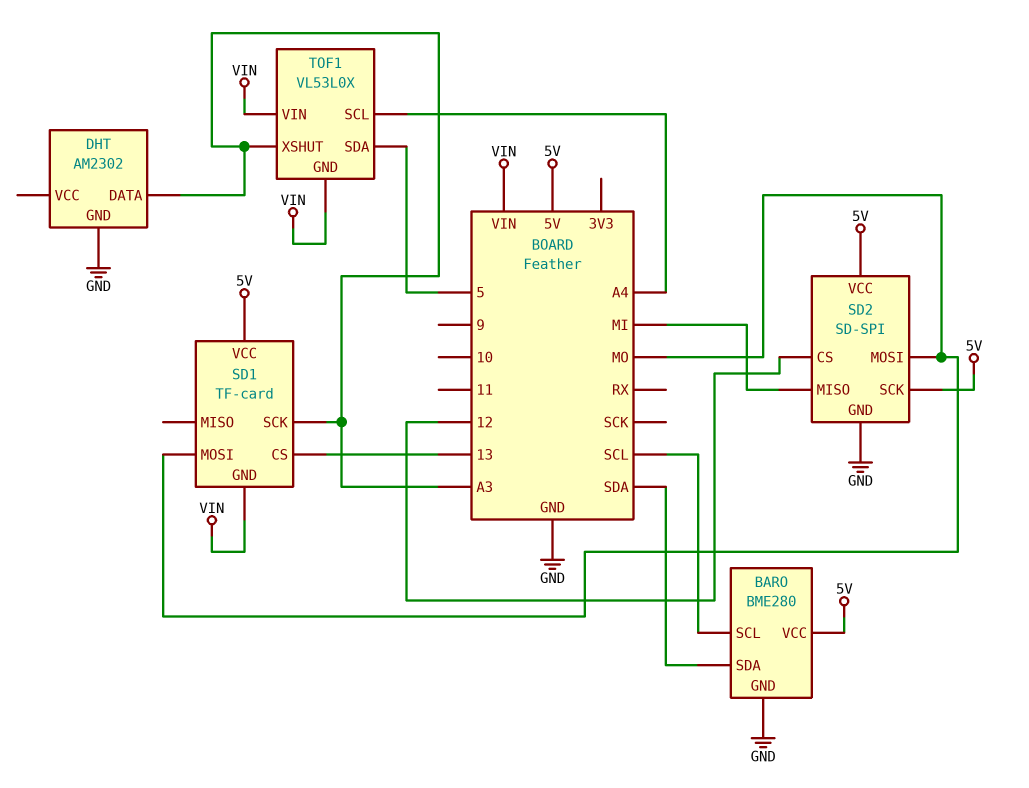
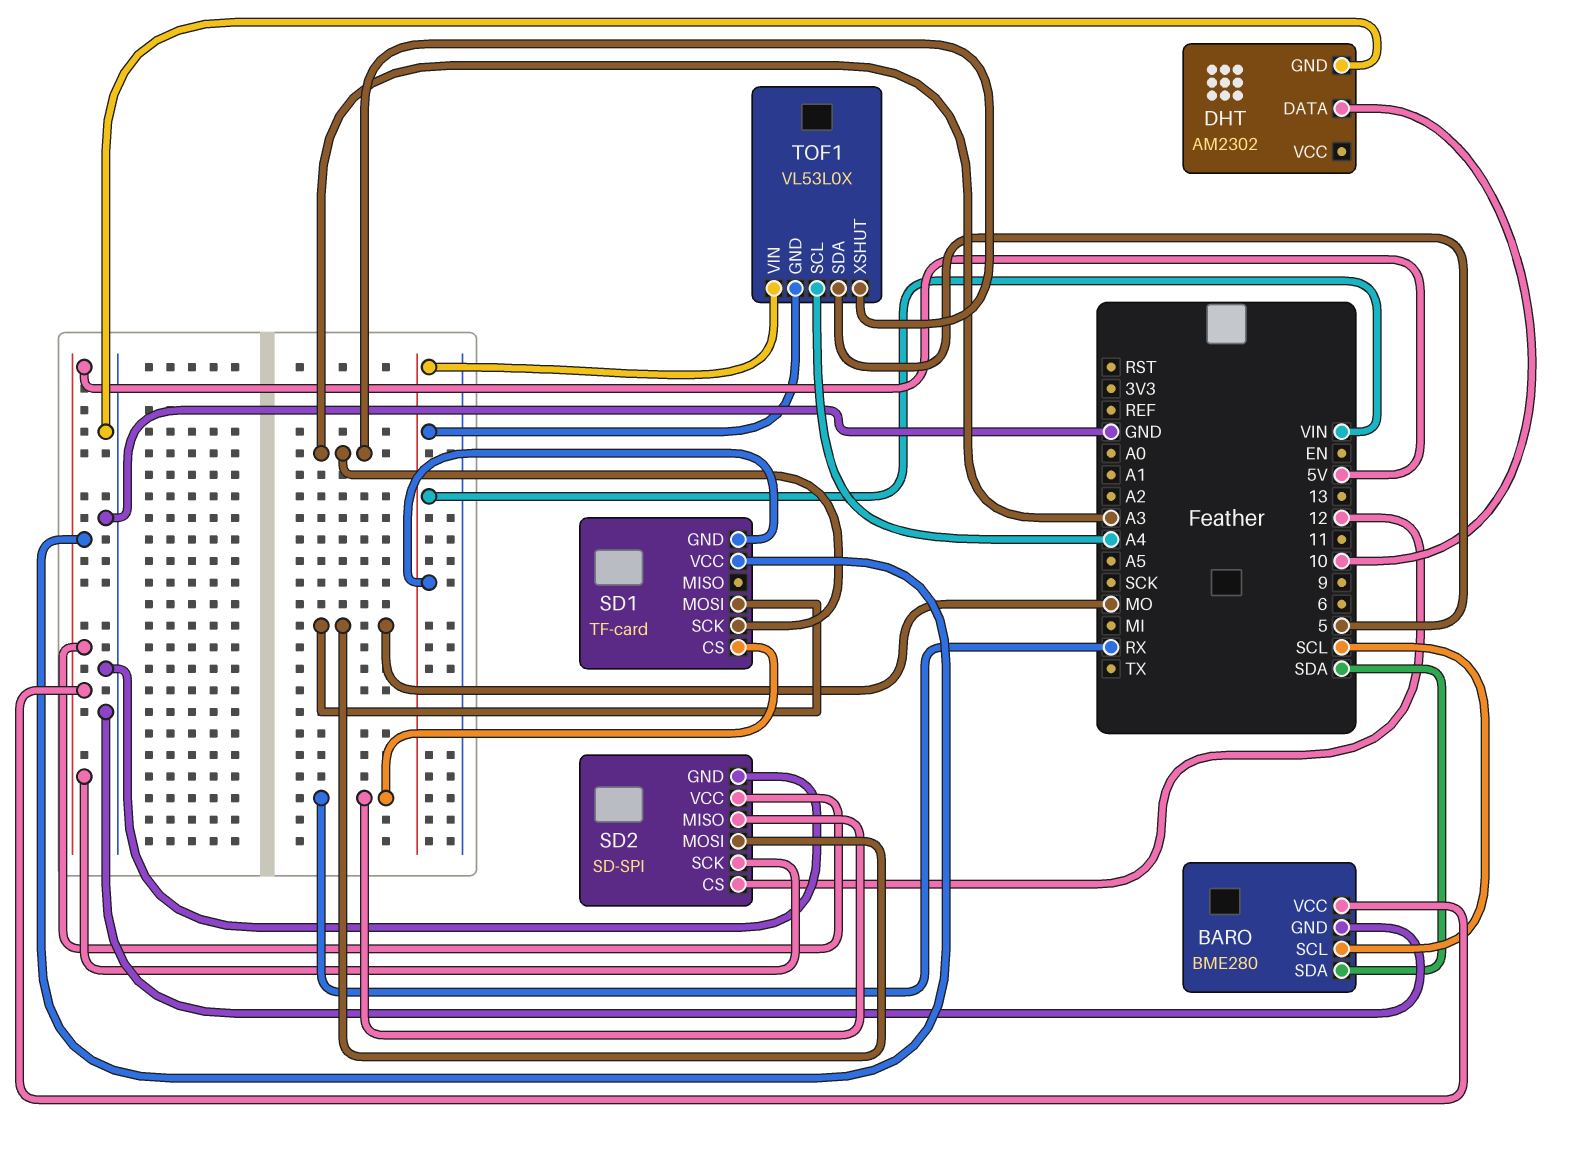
DHT pin DATA: A3 -> 10
SD1 pin CS: 13 -> RX
SD2 pin MISO: MI -> RX

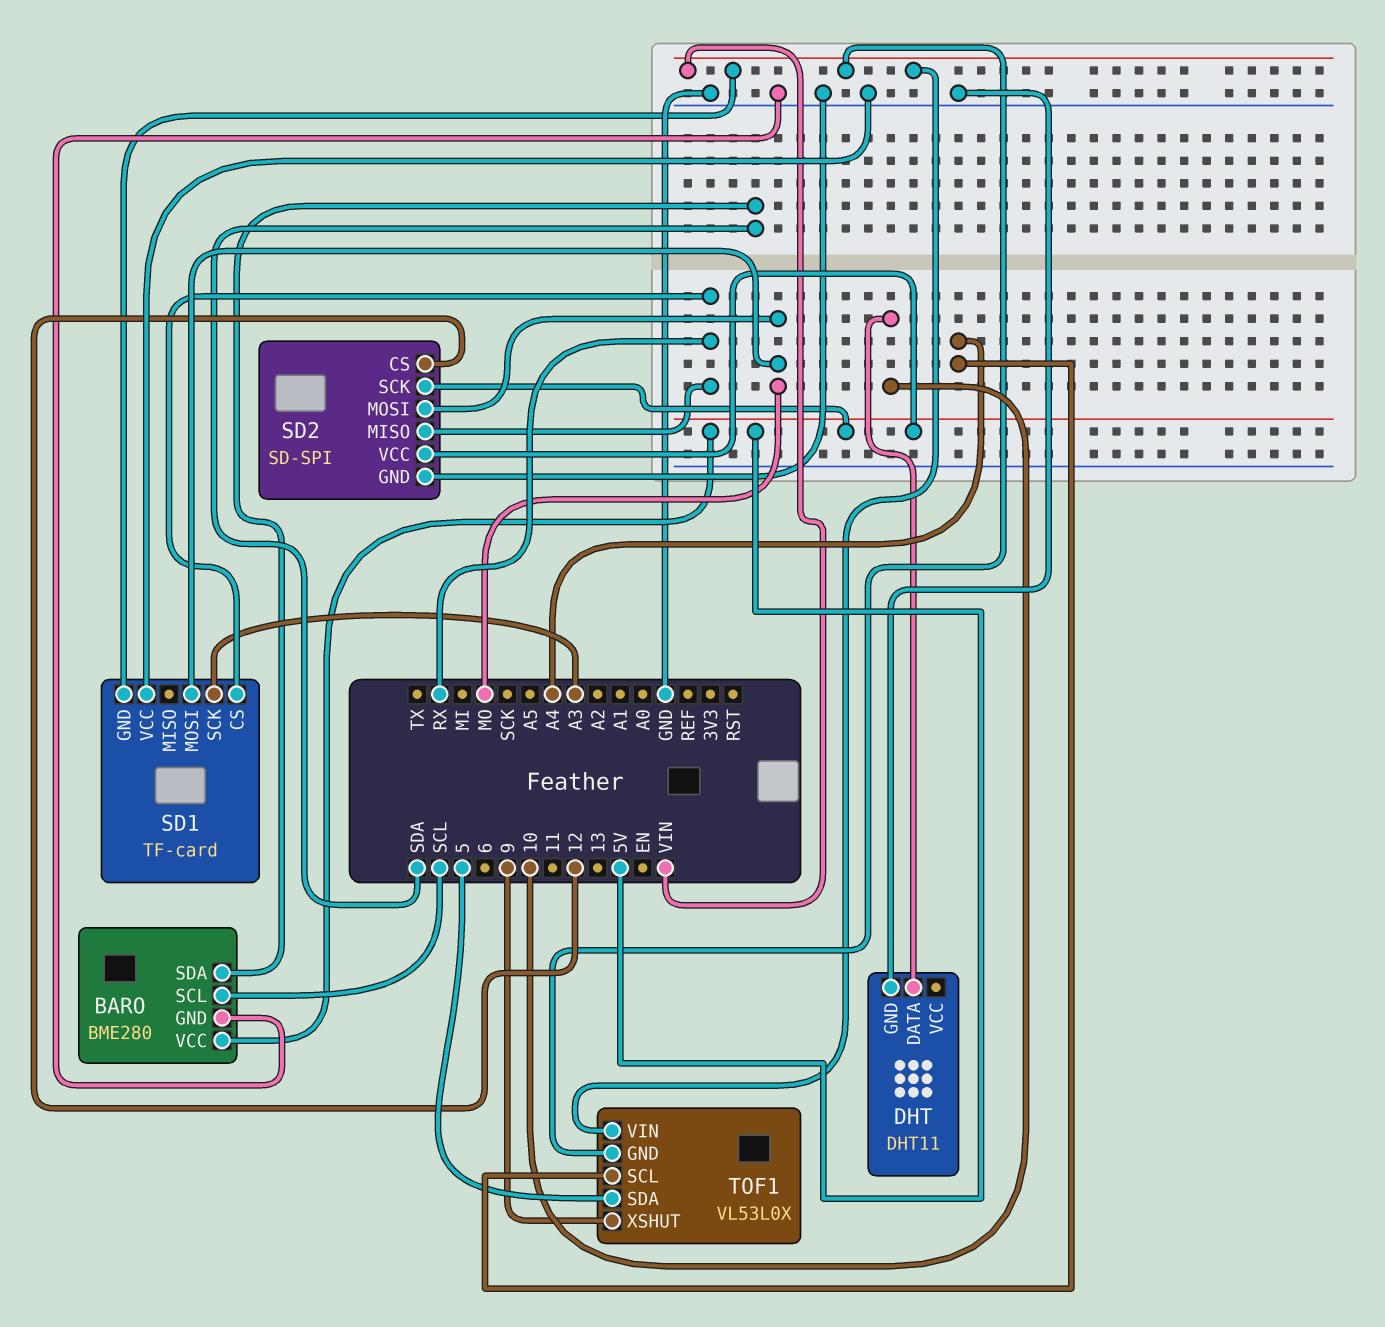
DHT: AM2302 -> DHT11
SD1 pin VCC: 5V -> GND
TOF1 pin XSHUT: A3 -> 9

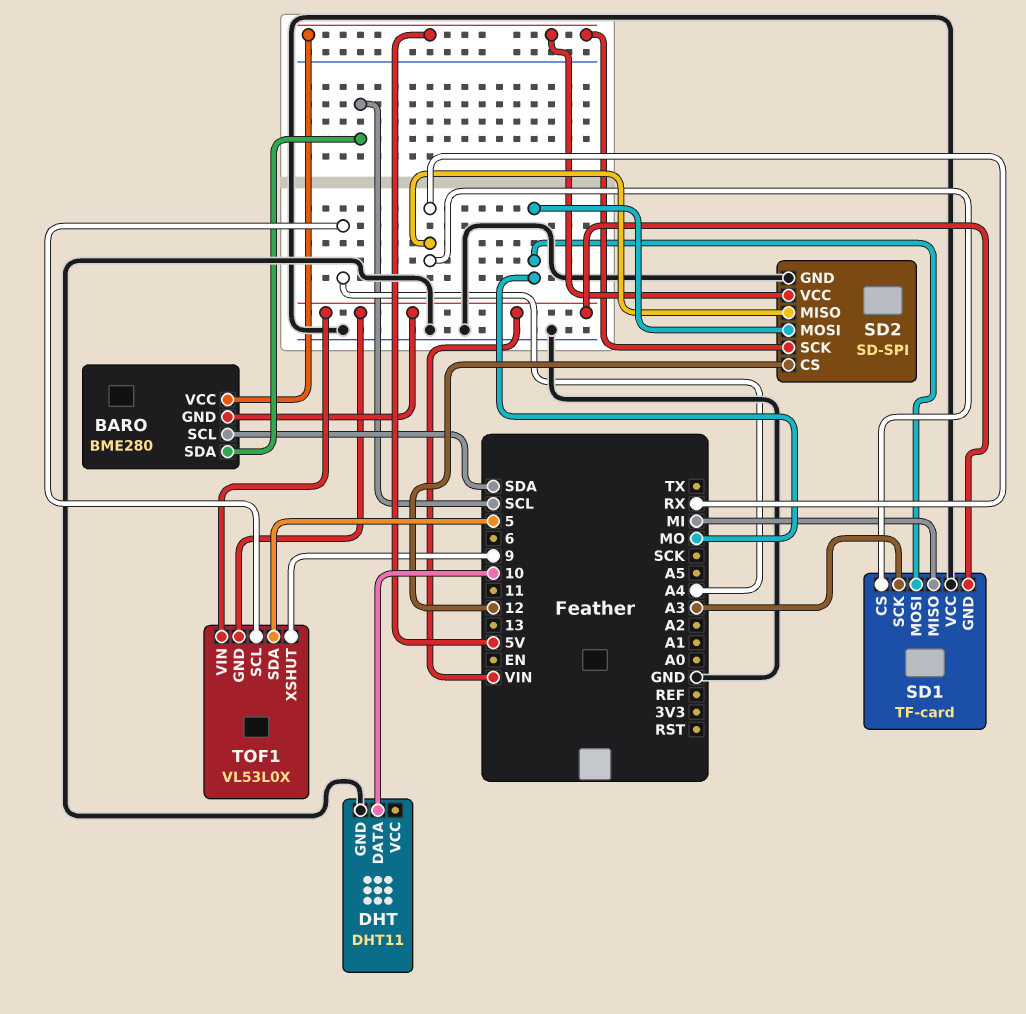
BARO pin GND: GND -> VIN
BARO pin SCL: SCL -> SDA
BARO pin SDA: SDA -> SCL
SD1 pin MISO: none -> MI

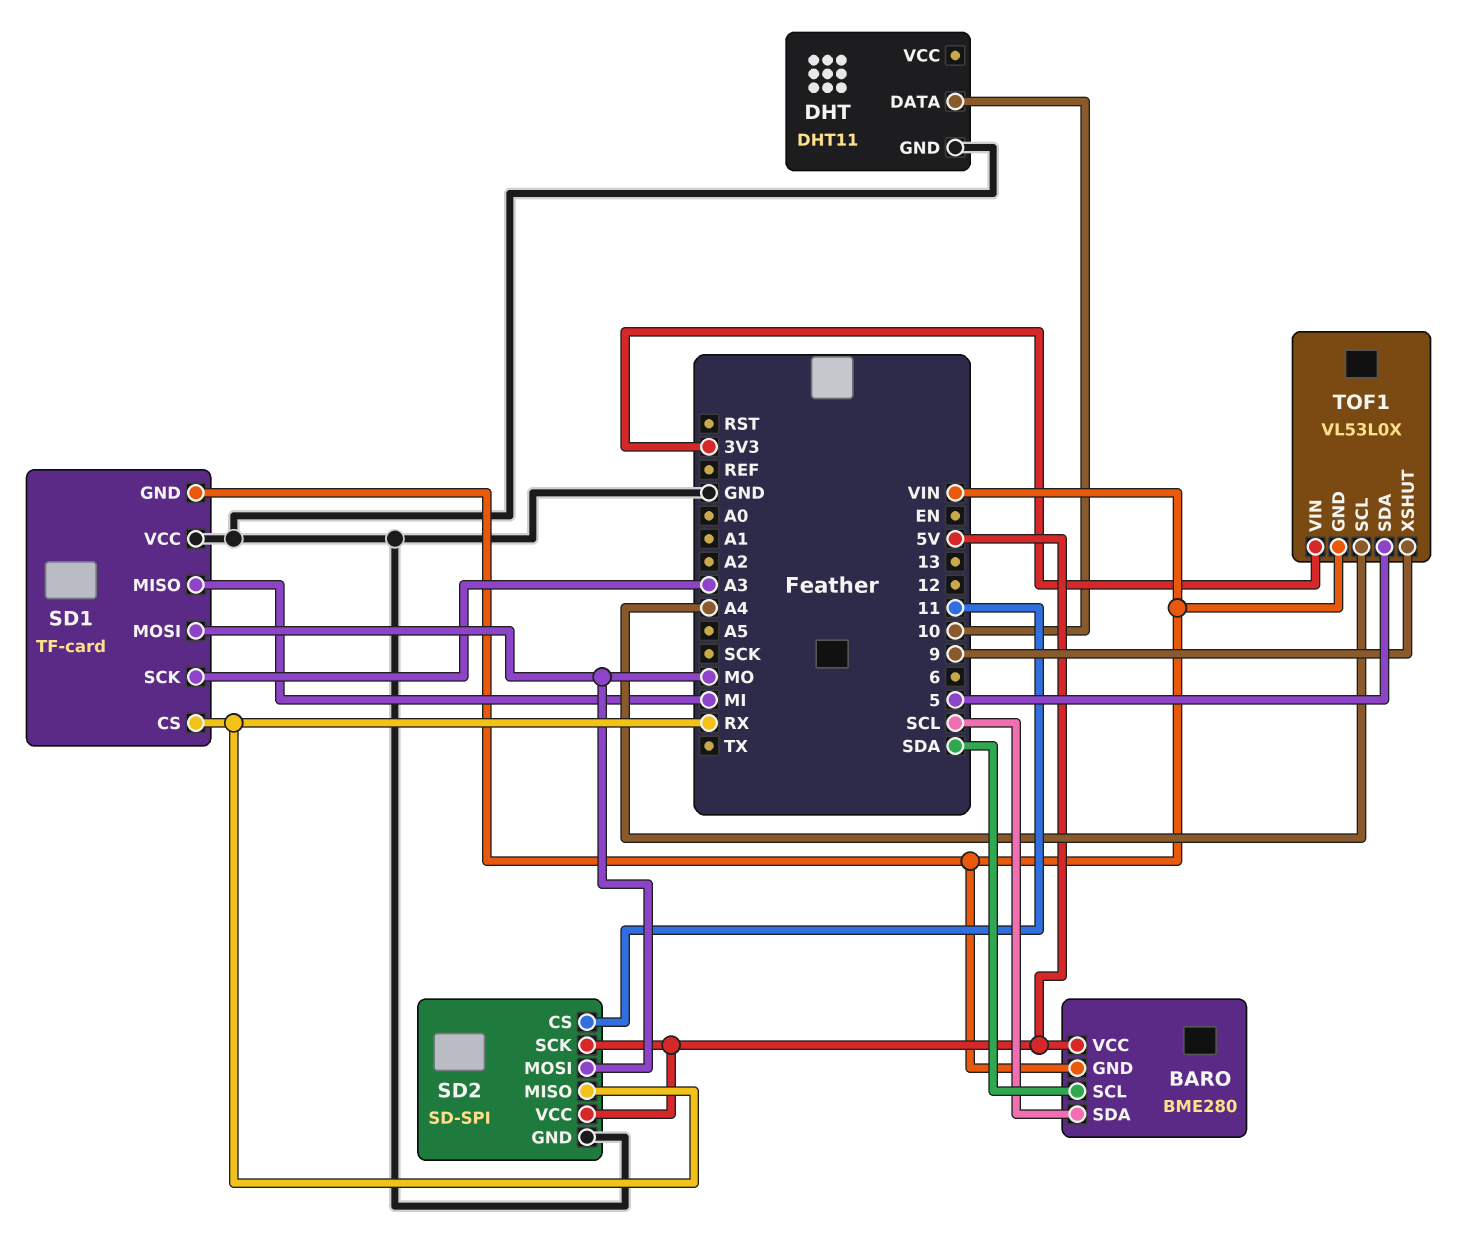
SD2 pin CS: 12 -> 11
TOF1 pin VIN: VIN -> 3V3

